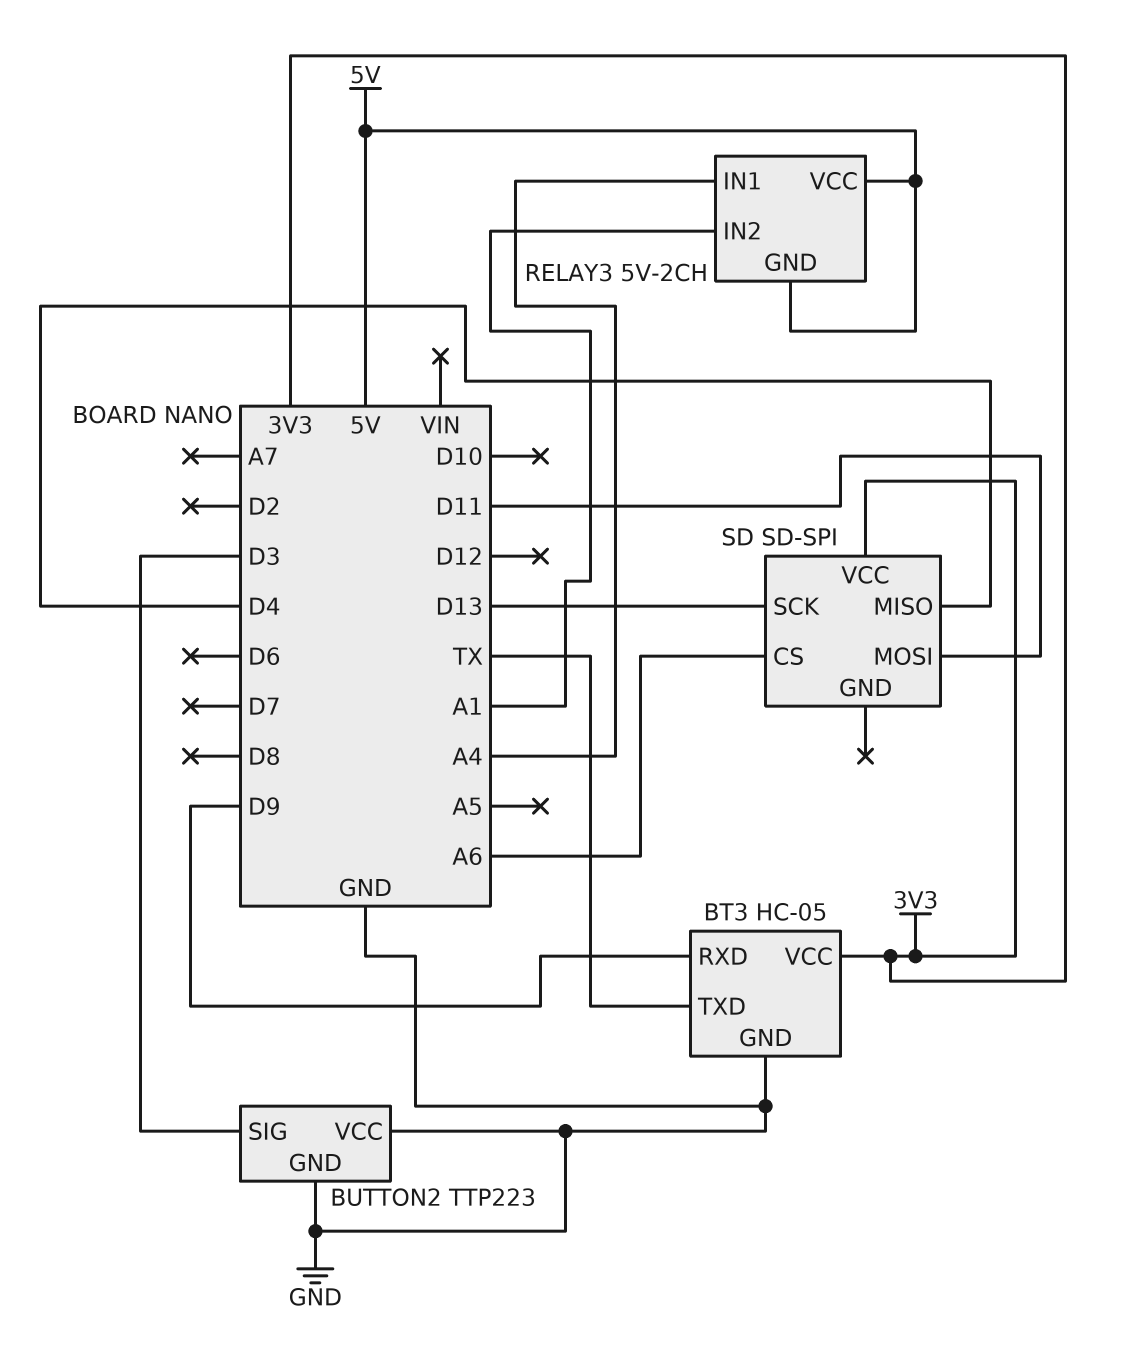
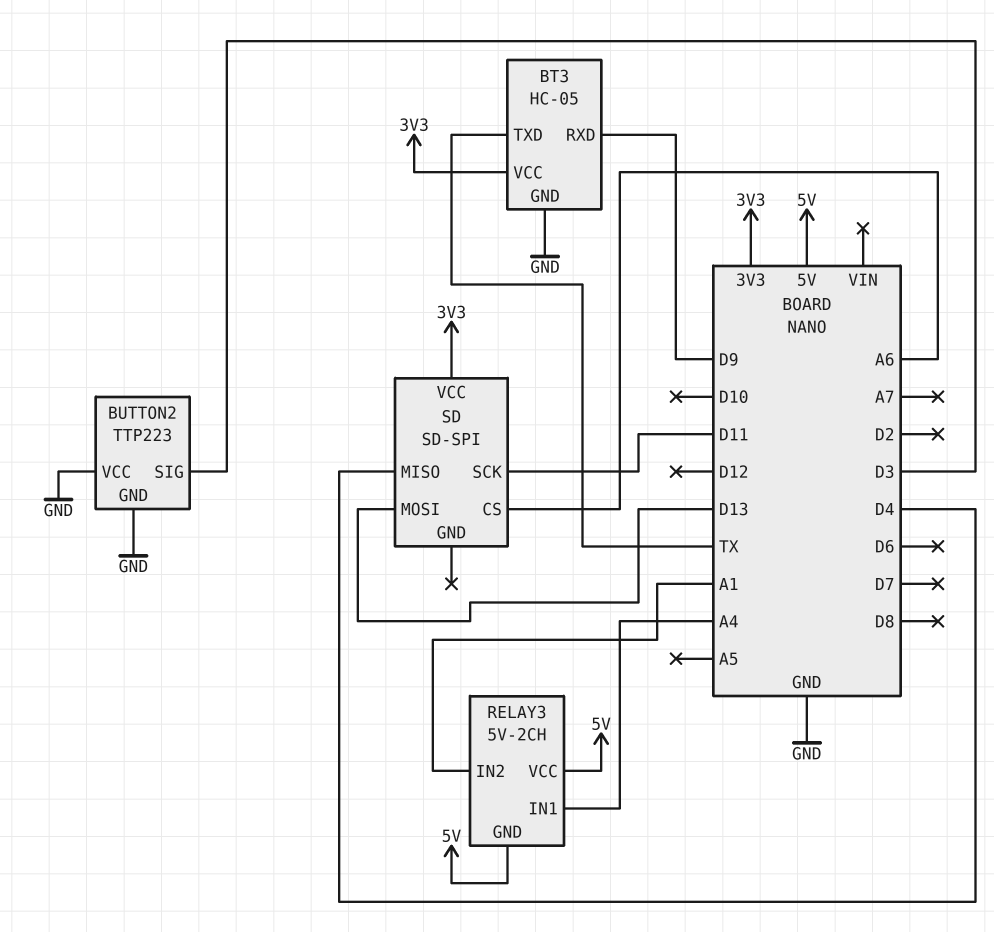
SD pin MOSI: D11 -> D13
SD pin SCK: D13 -> D11

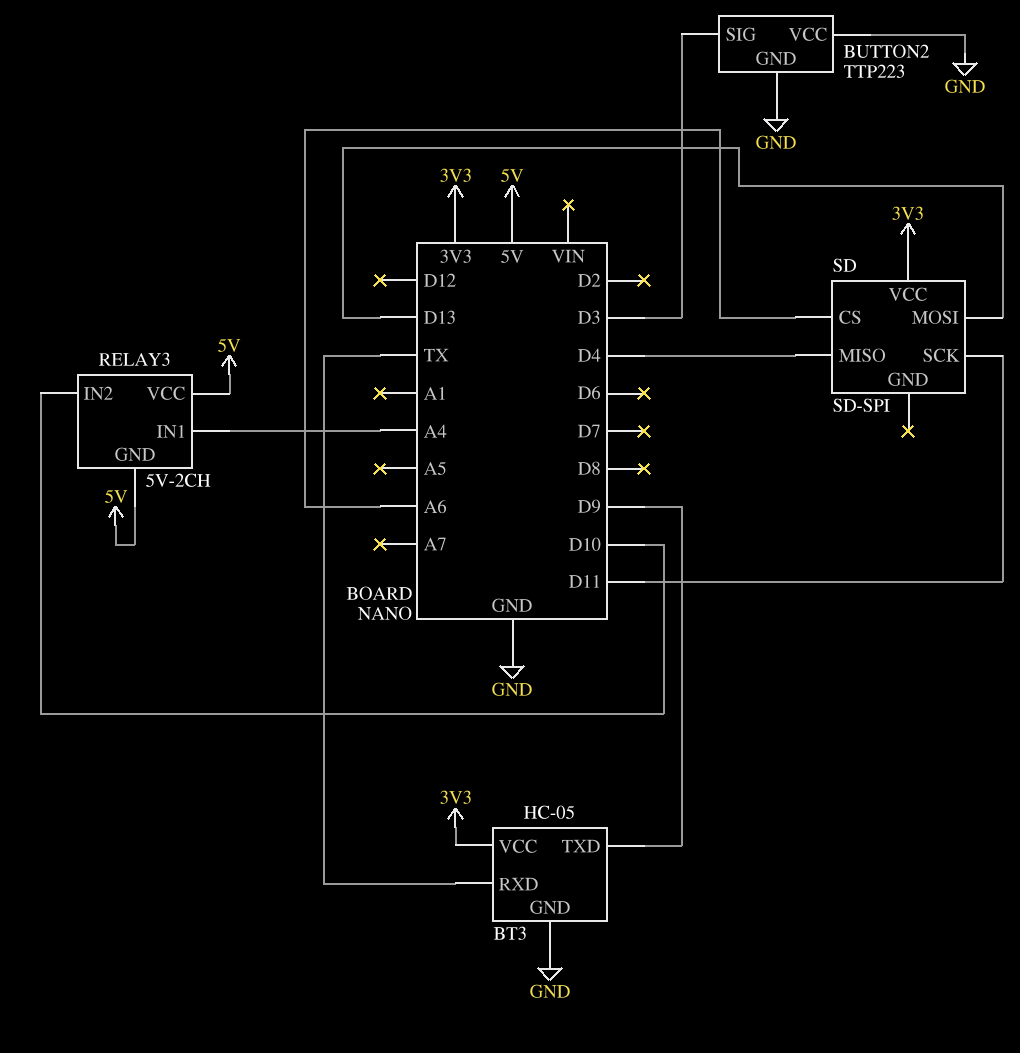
BT3 pin RXD: D9 -> TX
BT3 pin TXD: TX -> D9
RELAY3 pin IN2: A1 -> D10

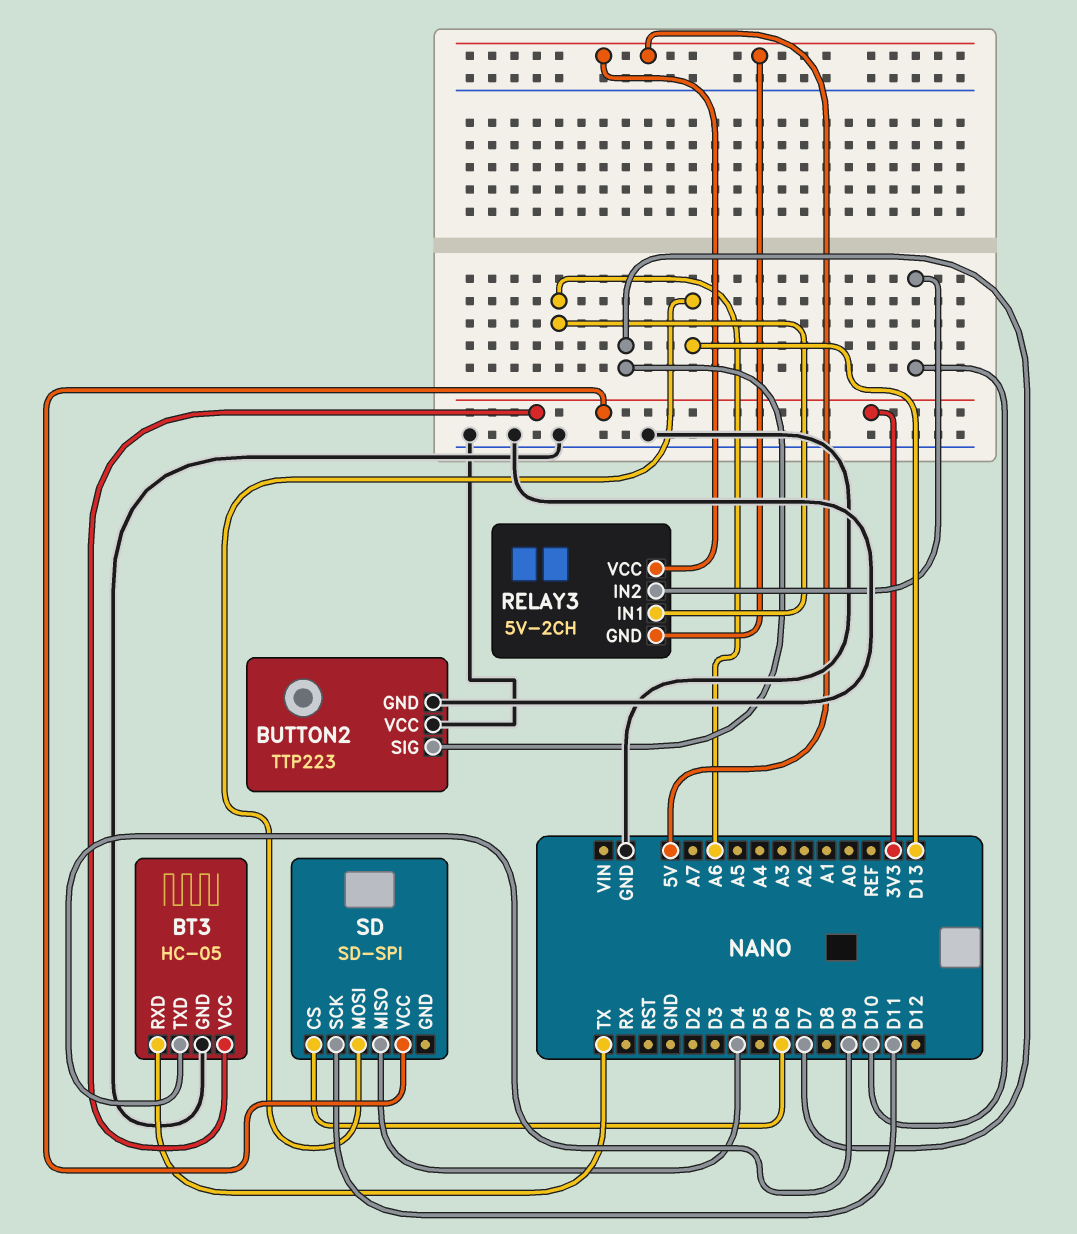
BUTTON2 pin SIG: D3 -> D7
RELAY3 pin IN1: A4 -> A6
SD pin CS: A6 -> D6

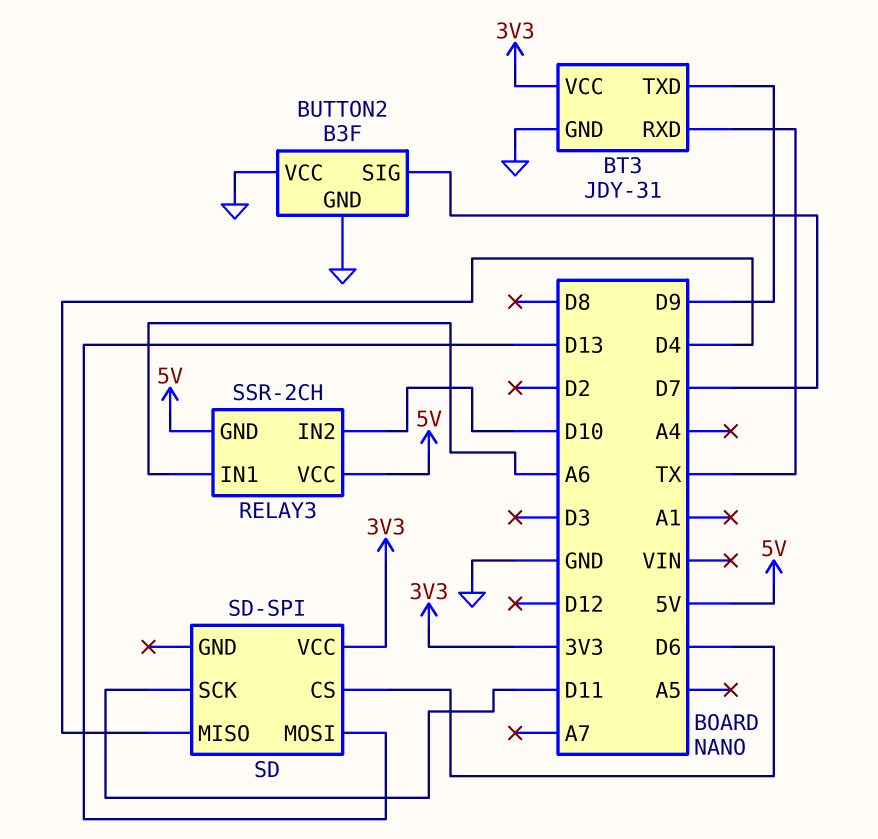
BT3: HC-05 -> JDY-31
BUTTON2: TTP223 -> B3F
RELAY3: 5V-2CH -> SSR-2CH

